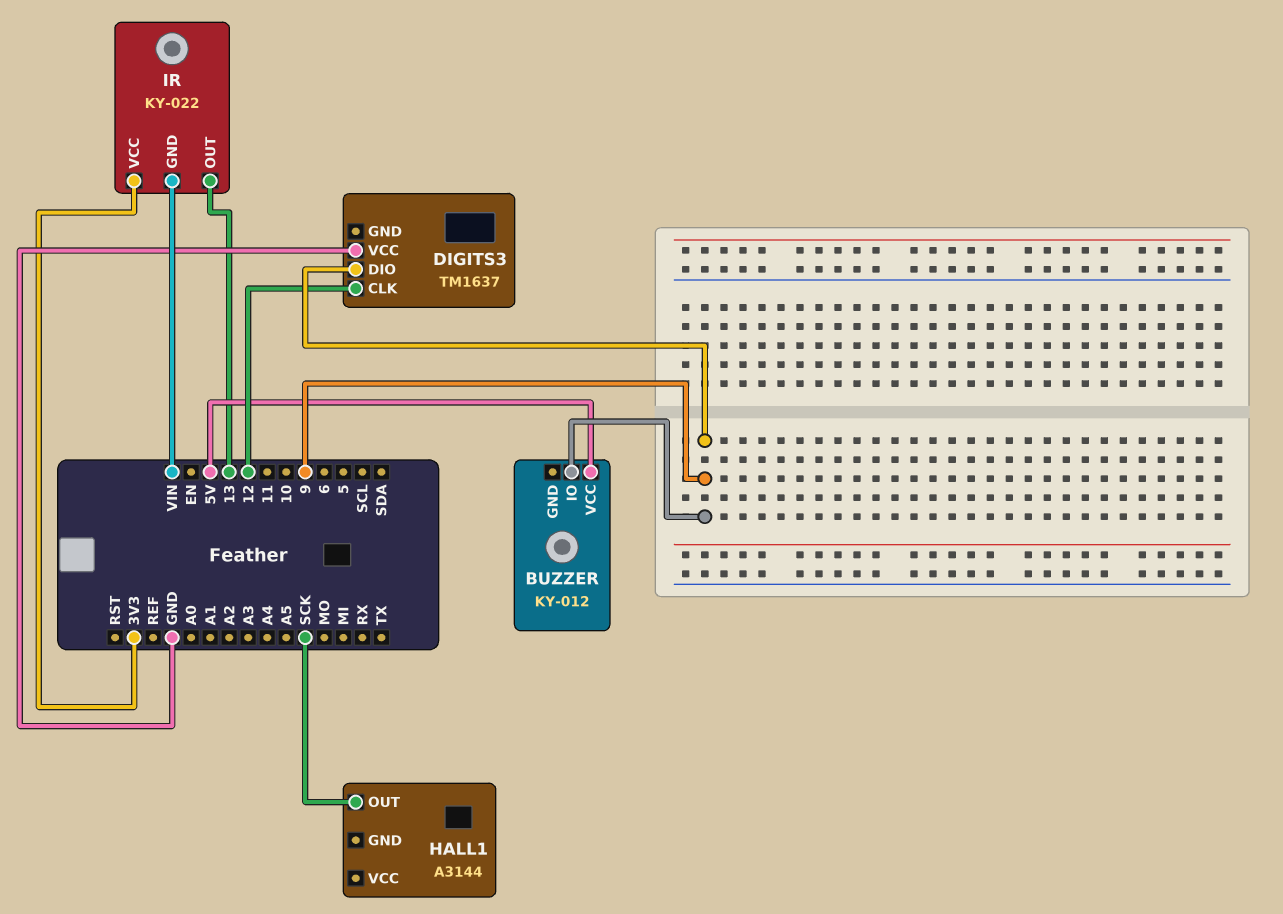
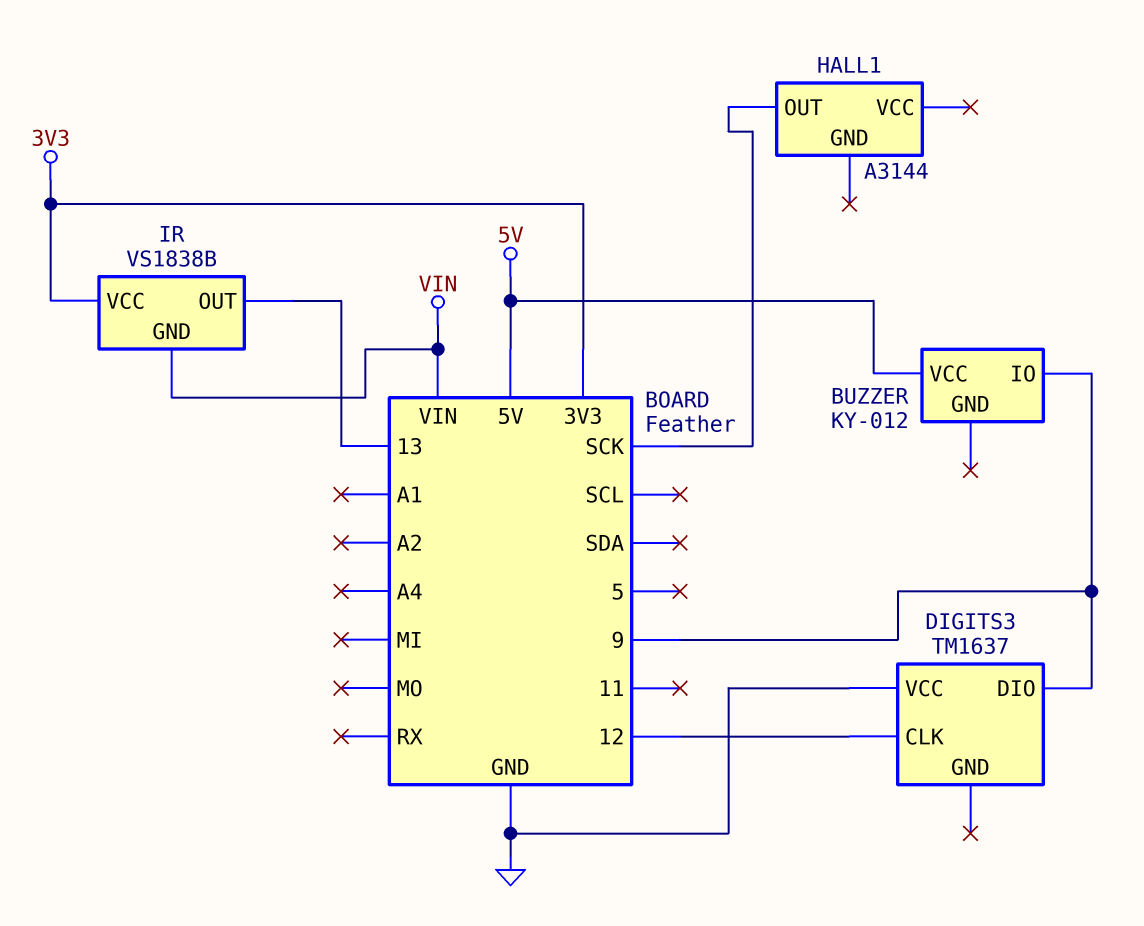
IR: KY-022 -> VS1838B

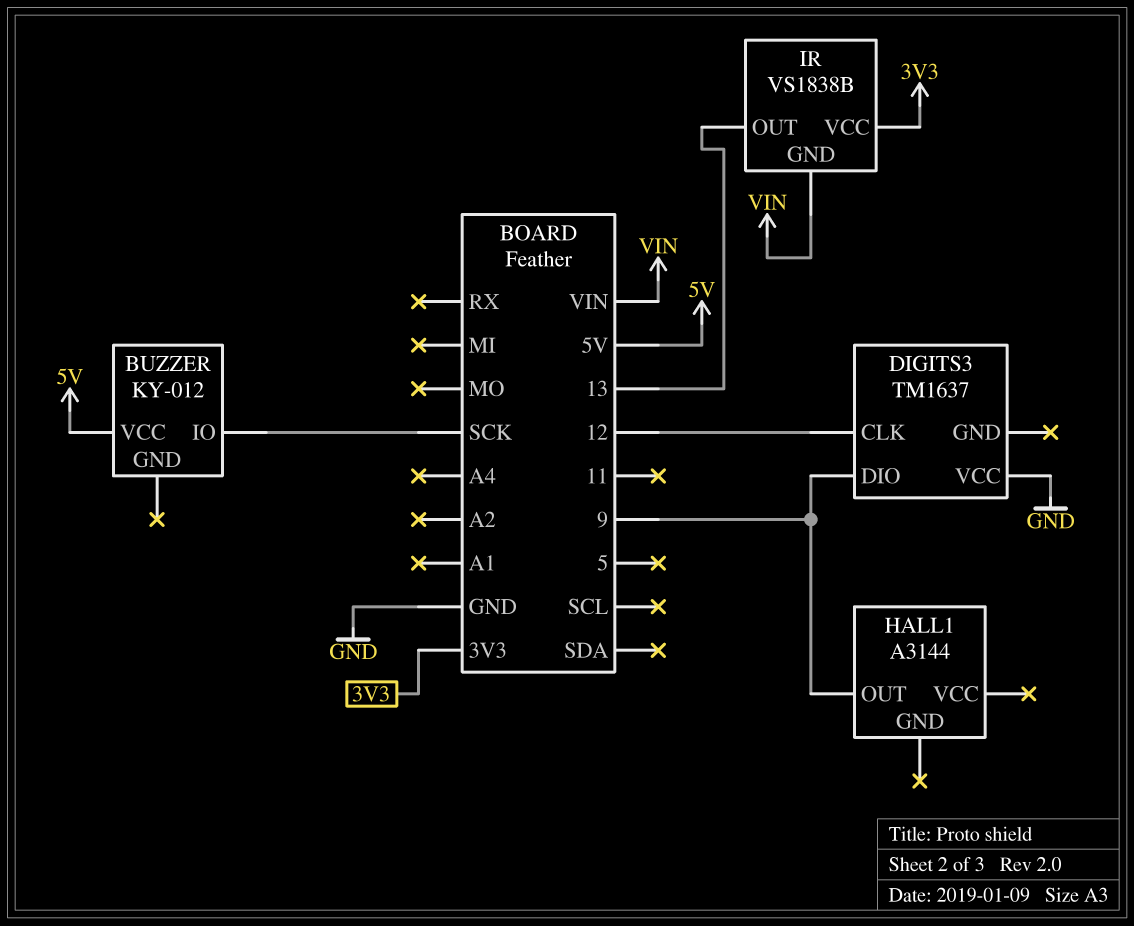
BUZZER pin IO: 9 -> SCK
HALL1 pin OUT: SCK -> 9

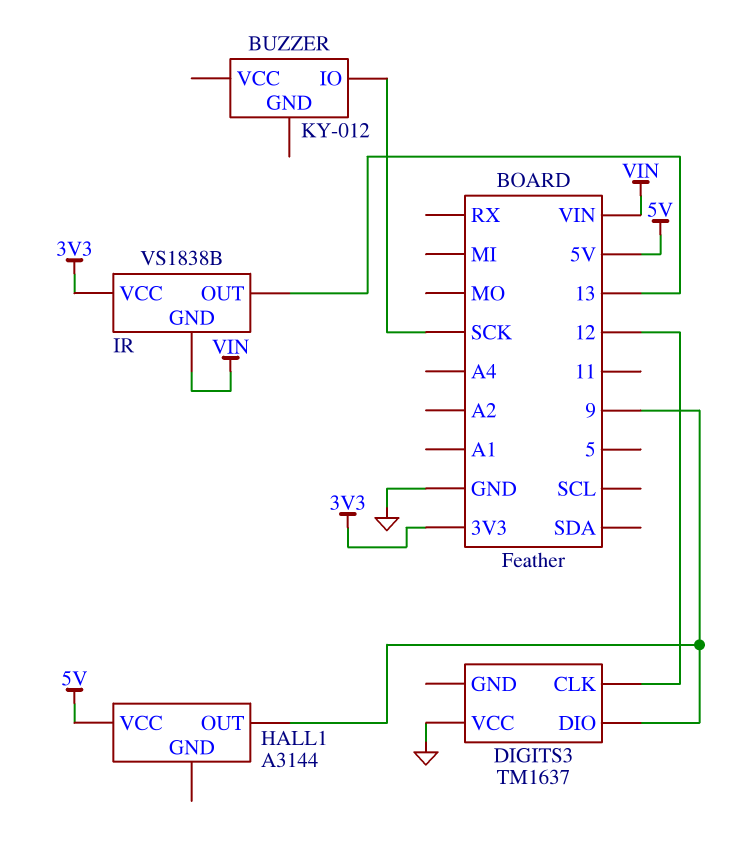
BUZZER pin VCC: 5V -> none
HALL1 pin VCC: none -> 5V

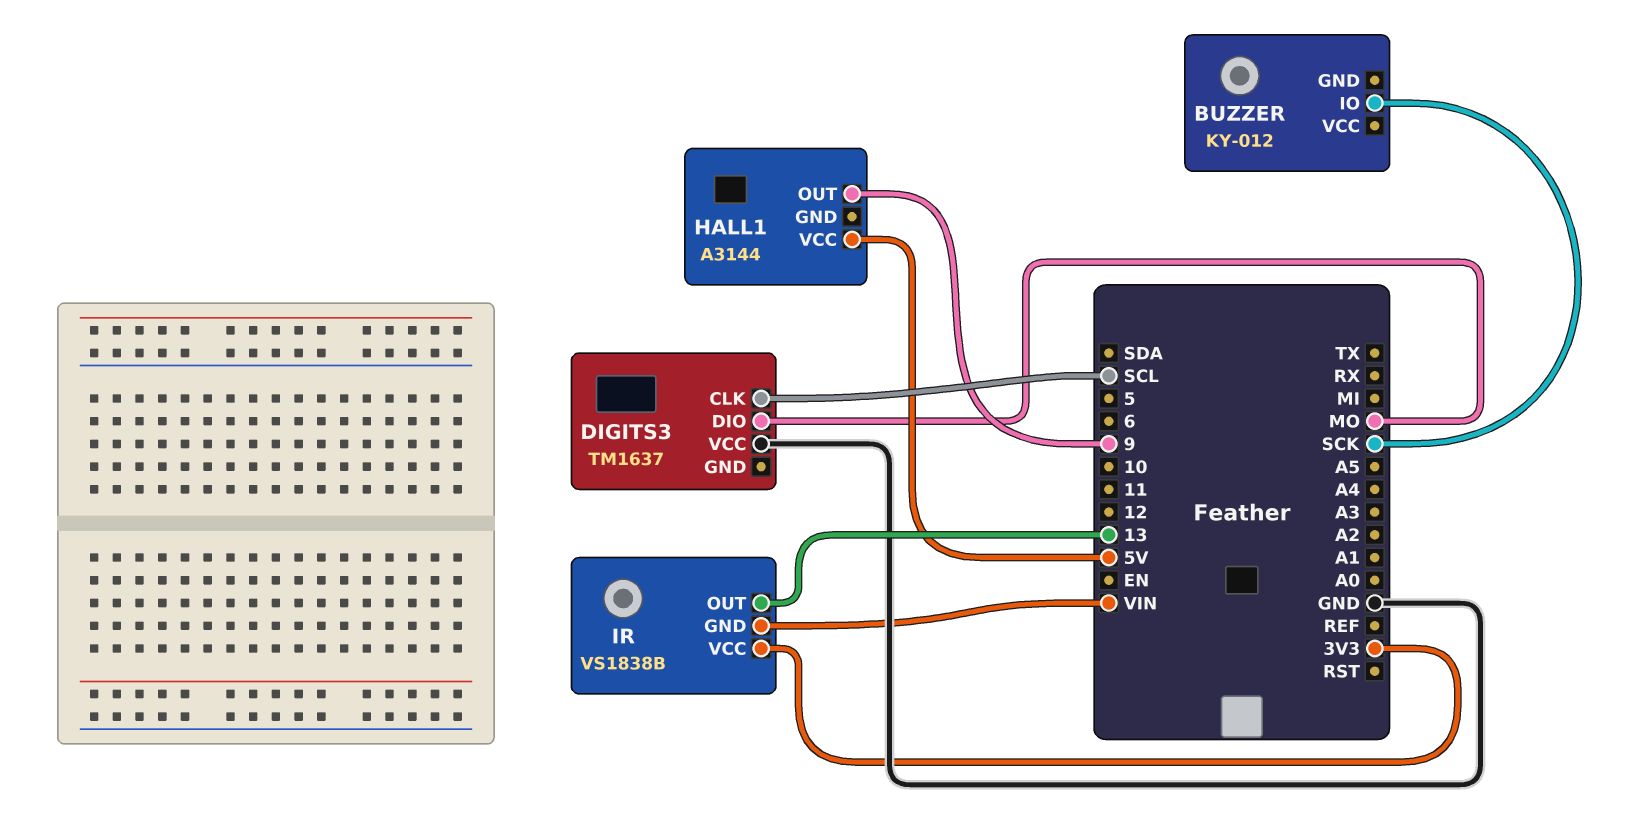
DIGITS3 pin CLK: 12 -> SCL
DIGITS3 pin DIO: 9 -> MO

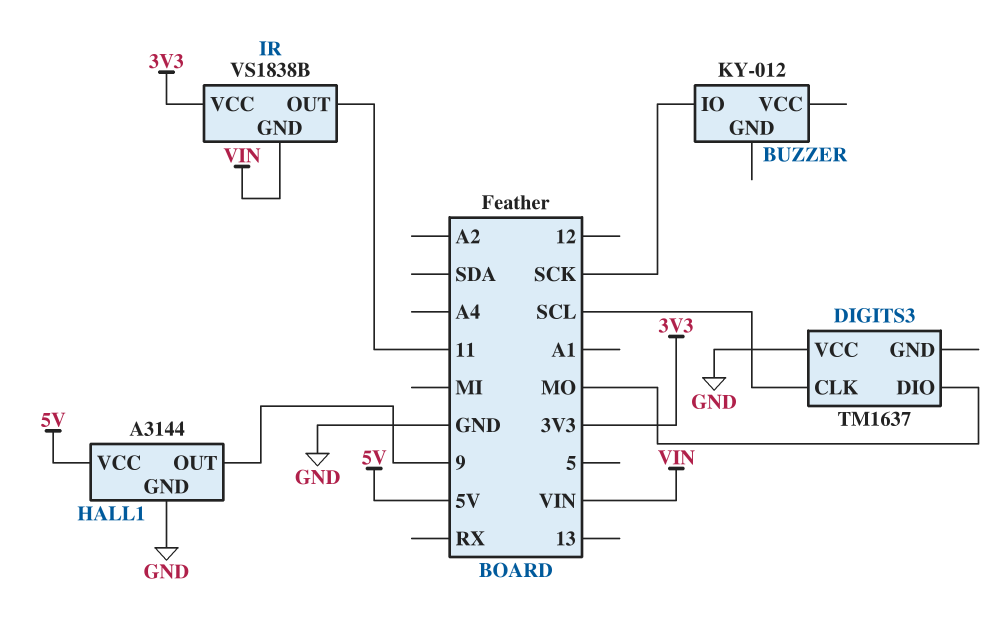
HALL1 pin GND: none -> GND
IR pin OUT: 13 -> 11

